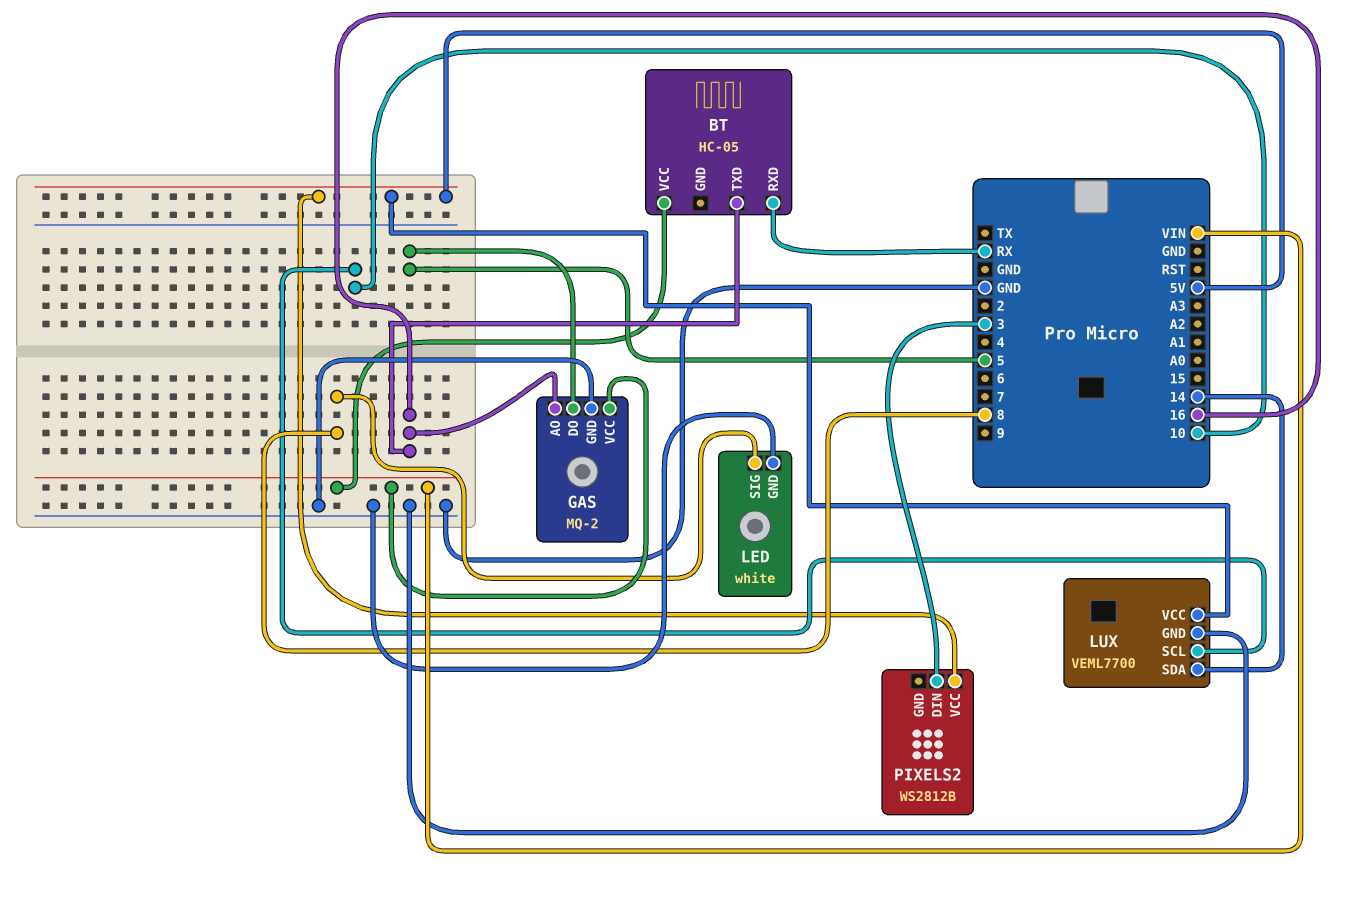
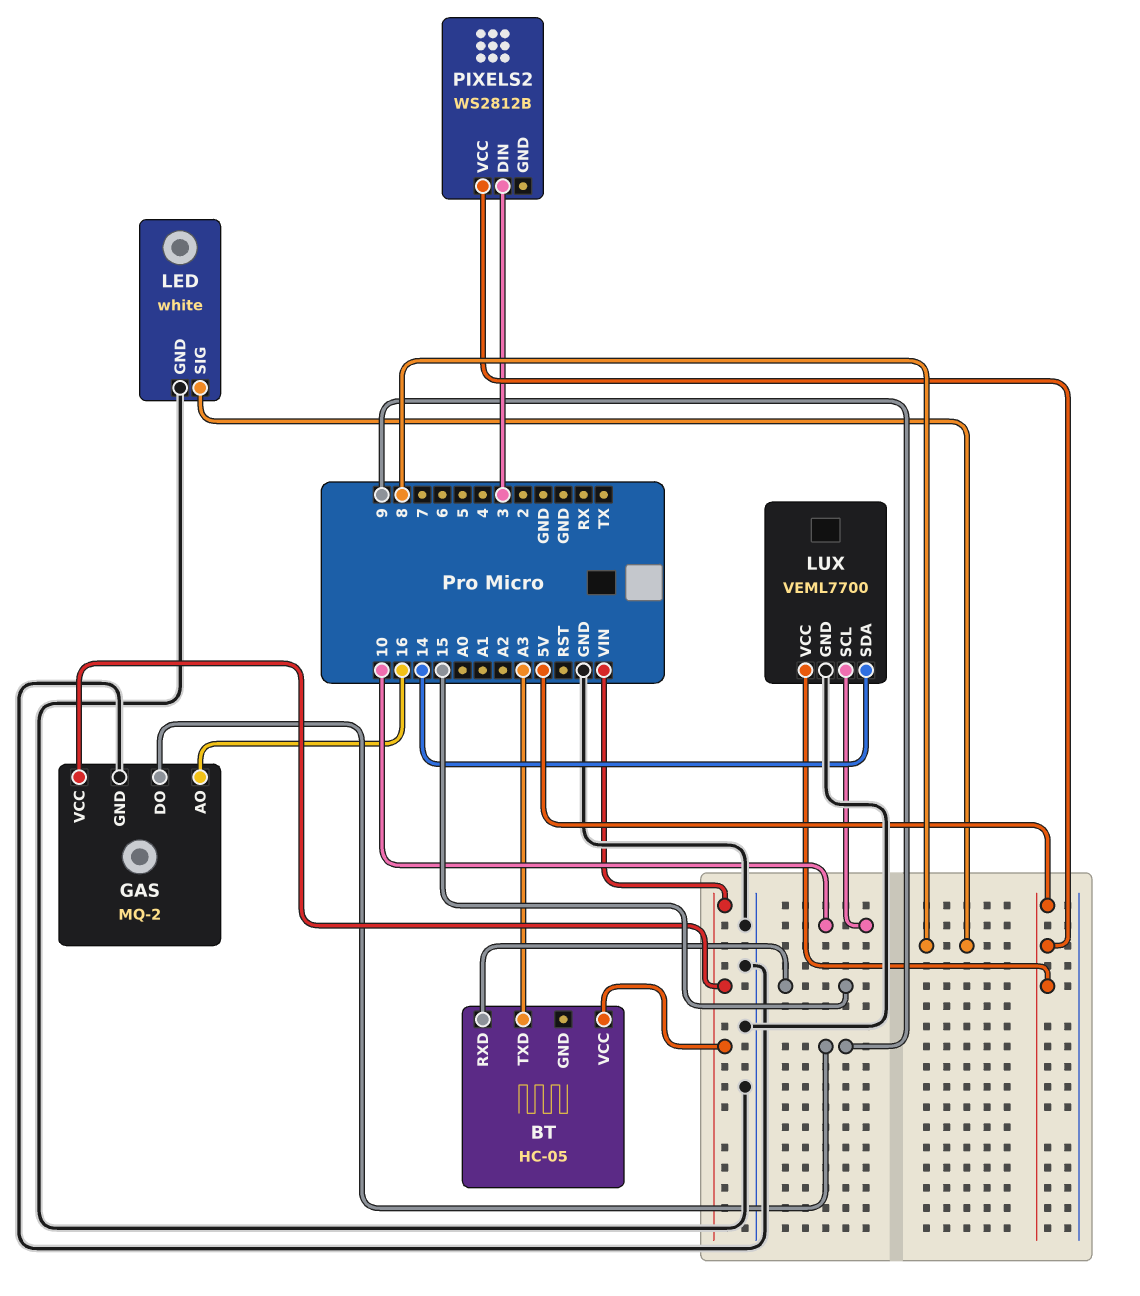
BT pin RXD: RX -> 15
BT pin TXD: 16 -> A3
GAS pin DO: 5 -> 9

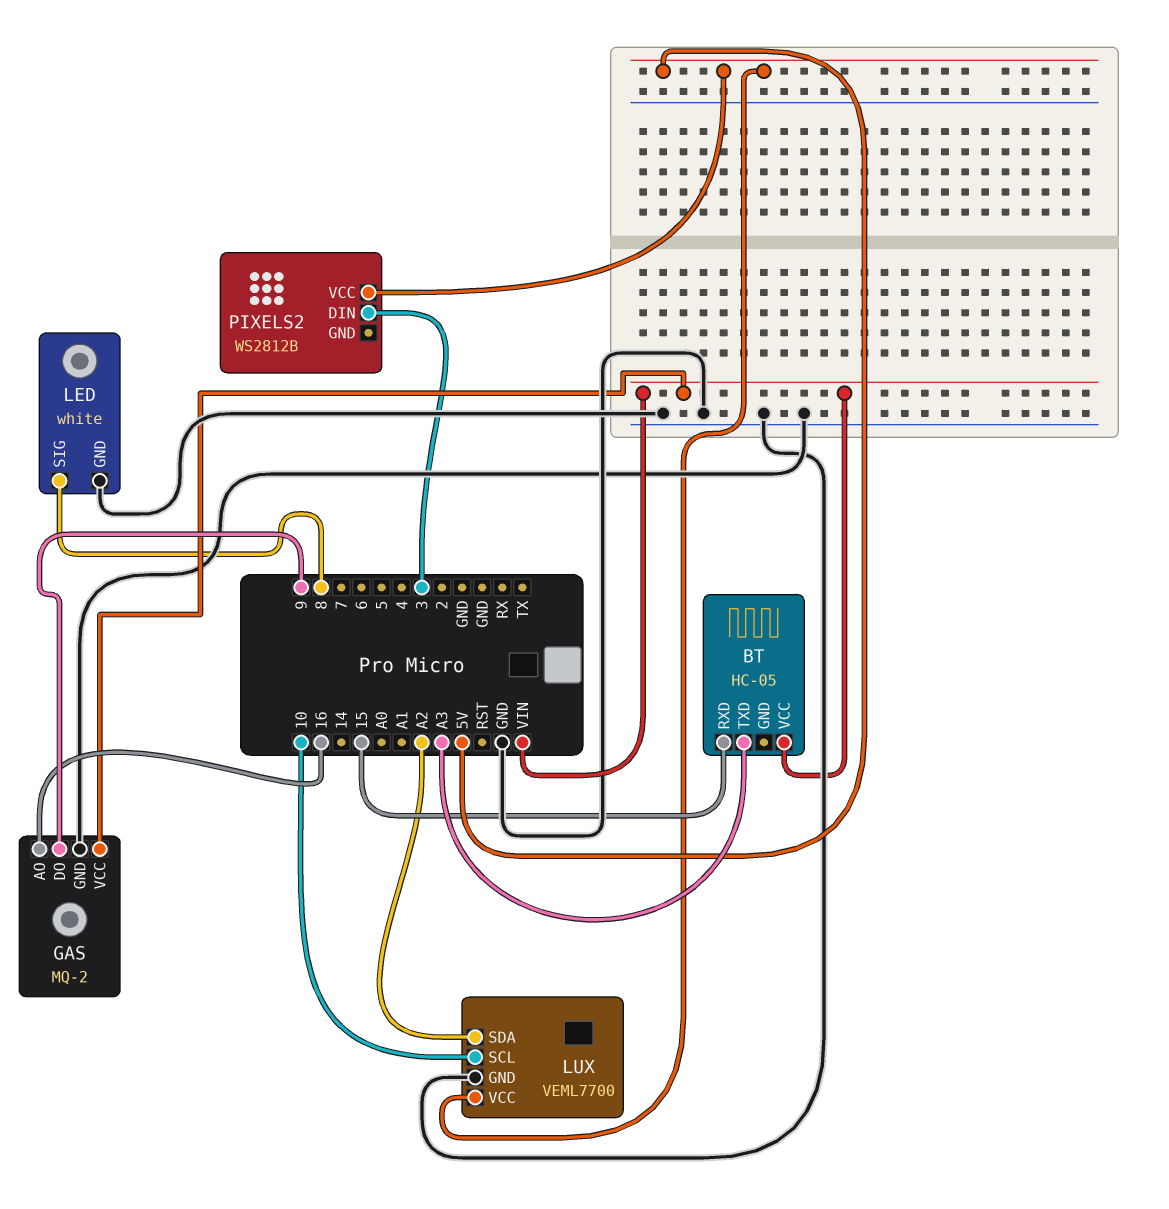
LUX pin SDA: 14 -> A2

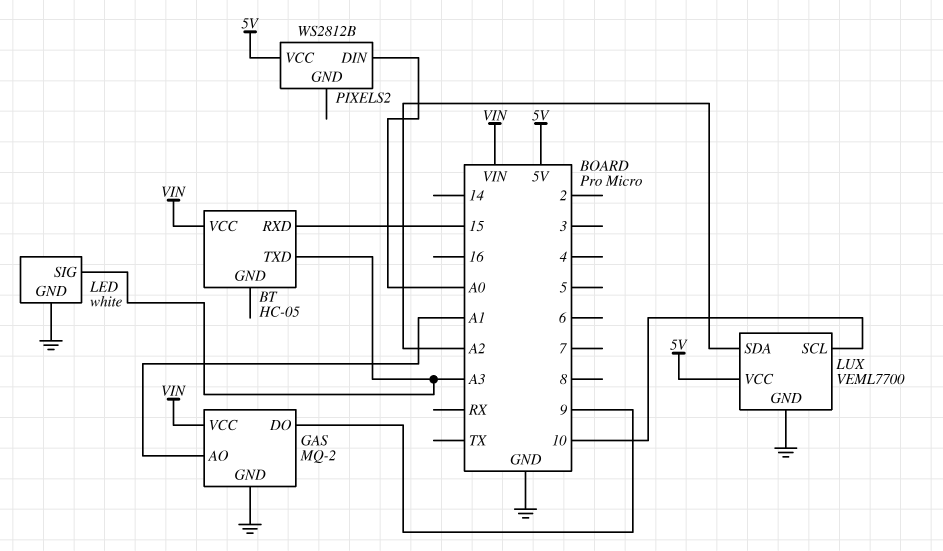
GAS pin AO: 16 -> A1
LED pin SIG: 8 -> A3
PIXELS2 pin DIN: 3 -> A0

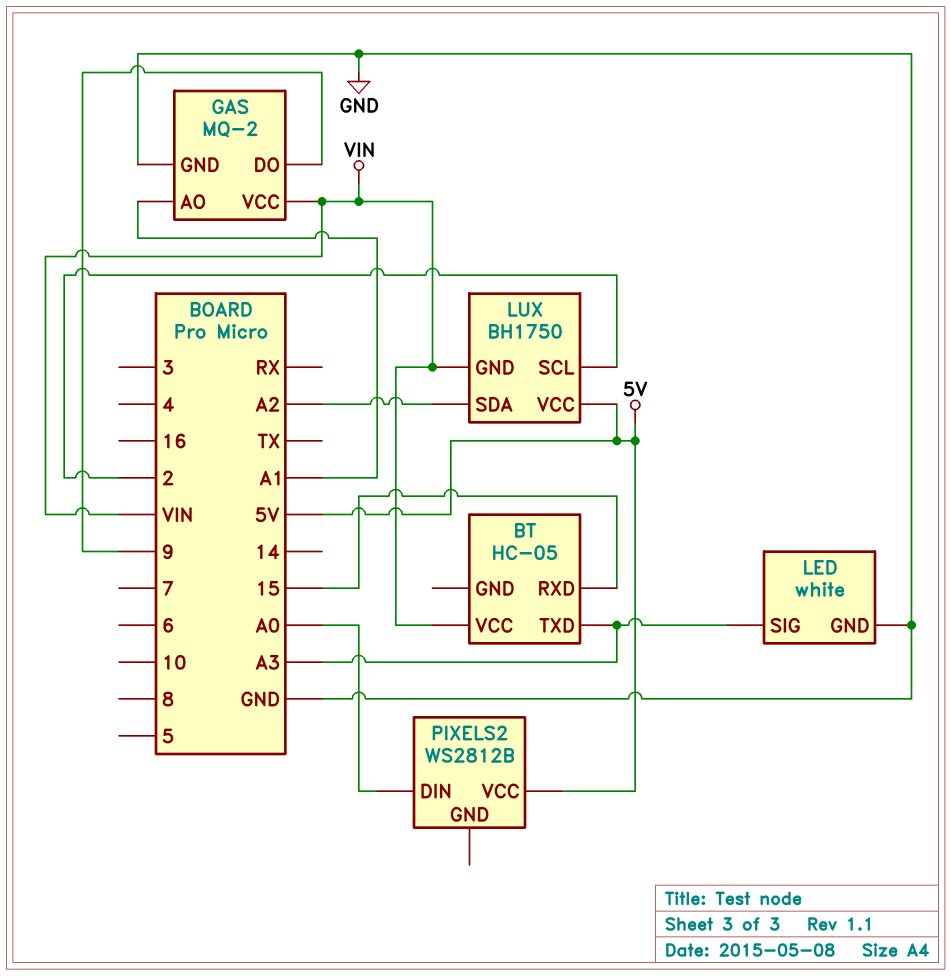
LUX: VEML7700 -> BH1750
LUX pin GND: GND -> VIN
LUX pin SCL: 10 -> 2

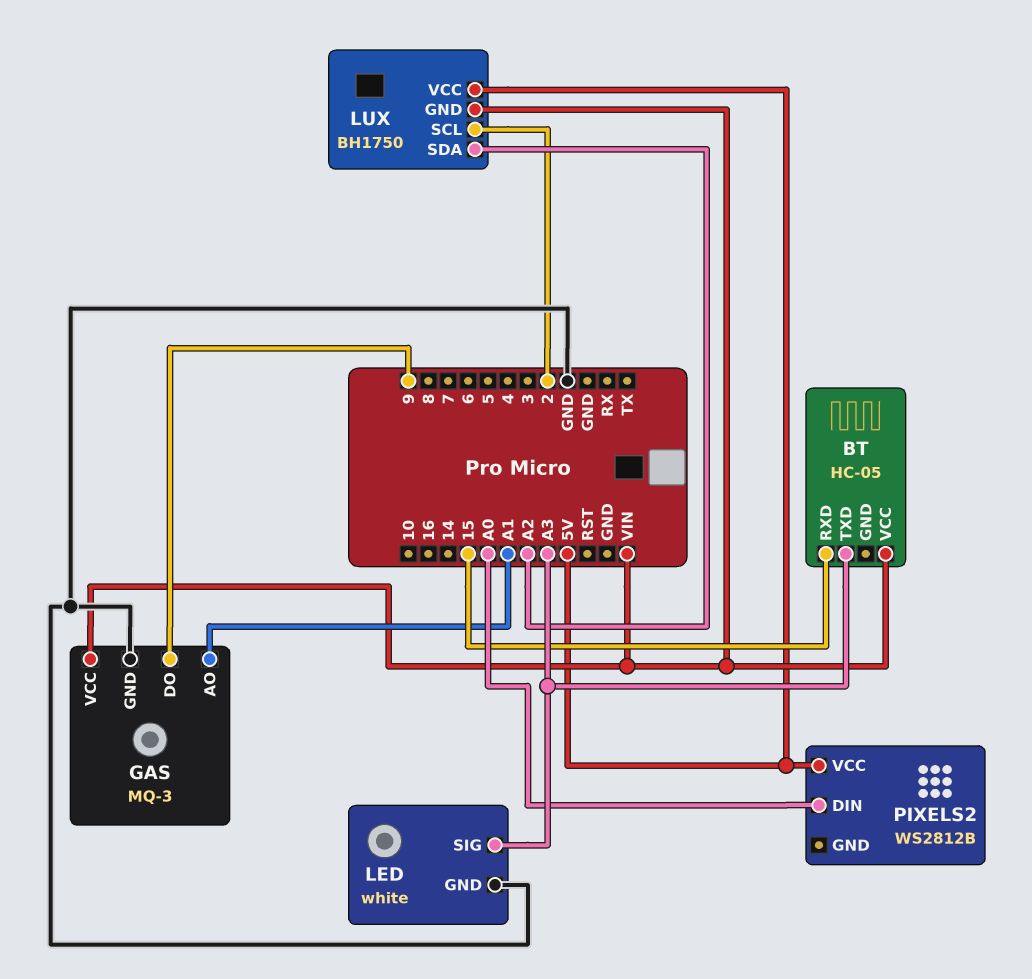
GAS: MQ-2 -> MQ-3

